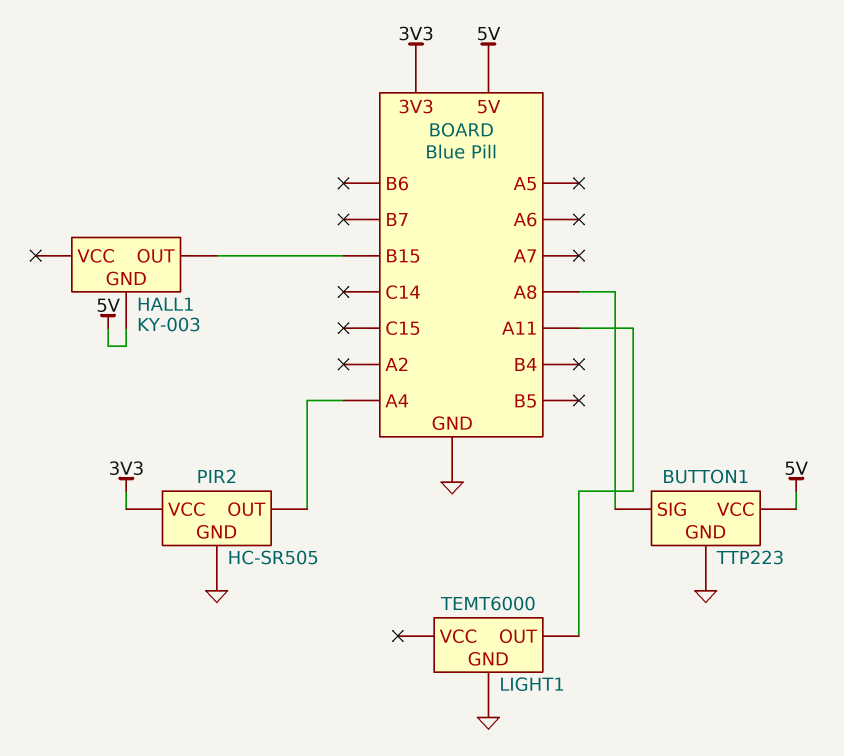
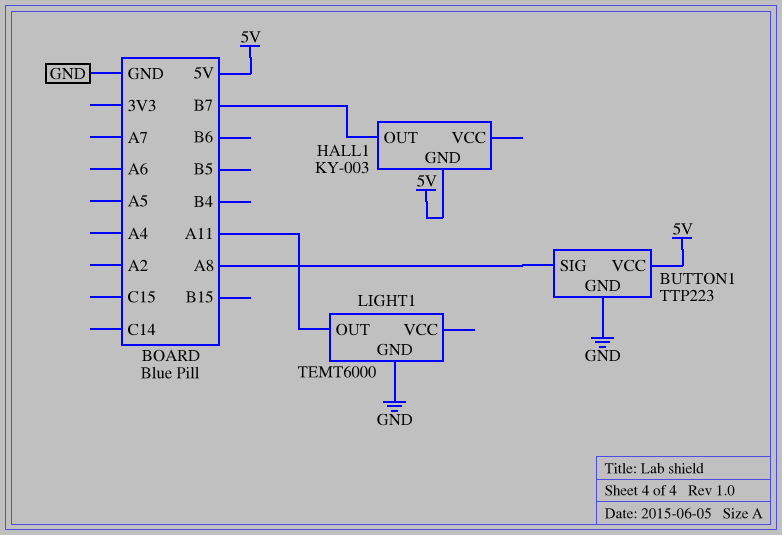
HALL1 pin OUT: B15 -> B7
PIR2: HC-SR505 -> none
PIR2 pin GND: GND -> none
PIR2 pin OUT: A4 -> none
PIR2 pin VCC: 3V3 -> none

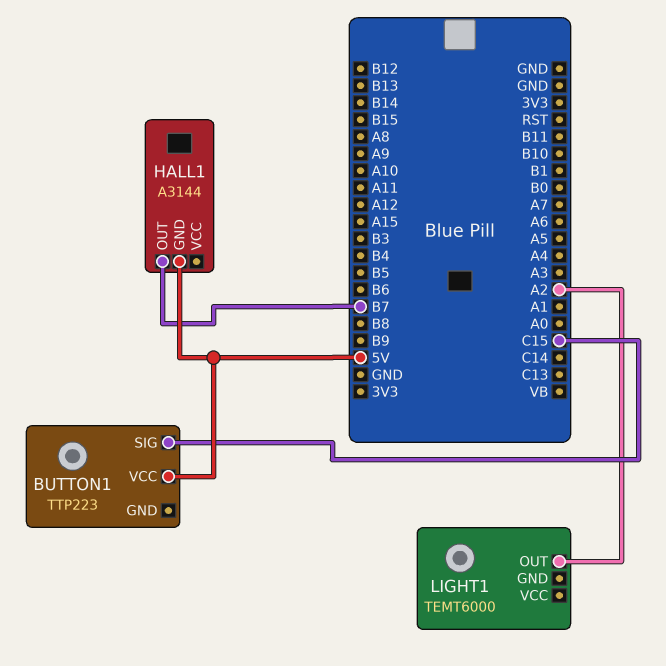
BUTTON1 pin GND: GND -> none
BUTTON1 pin SIG: A8 -> C15
HALL1: KY-003 -> A3144
LIGHT1 pin GND: GND -> none
LIGHT1 pin OUT: A11 -> A2

